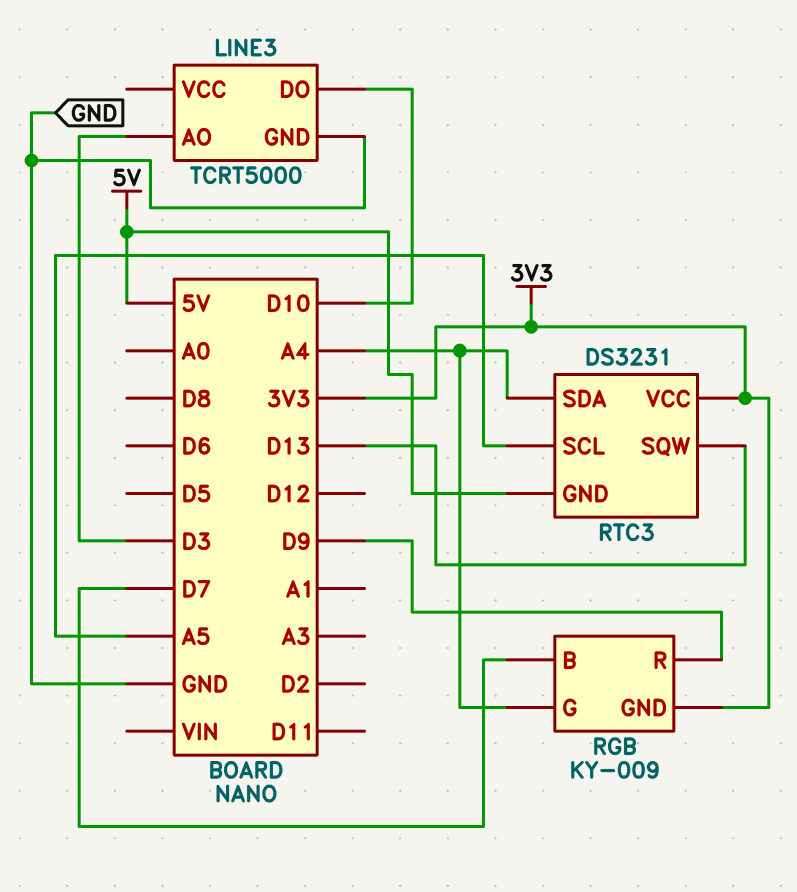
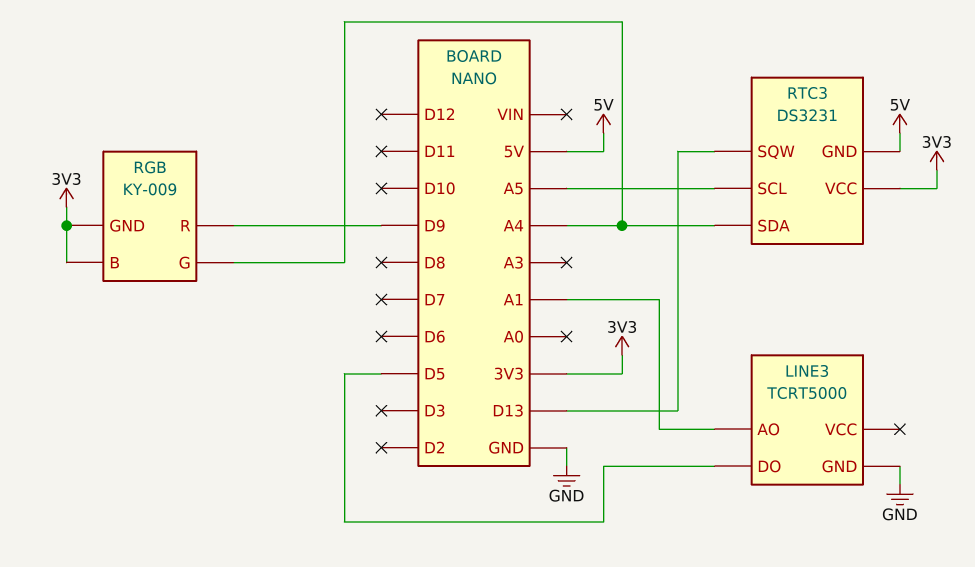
LINE3 pin AO: D3 -> A1
LINE3 pin DO: D10 -> D5
RGB pin B: D7 -> 3V3

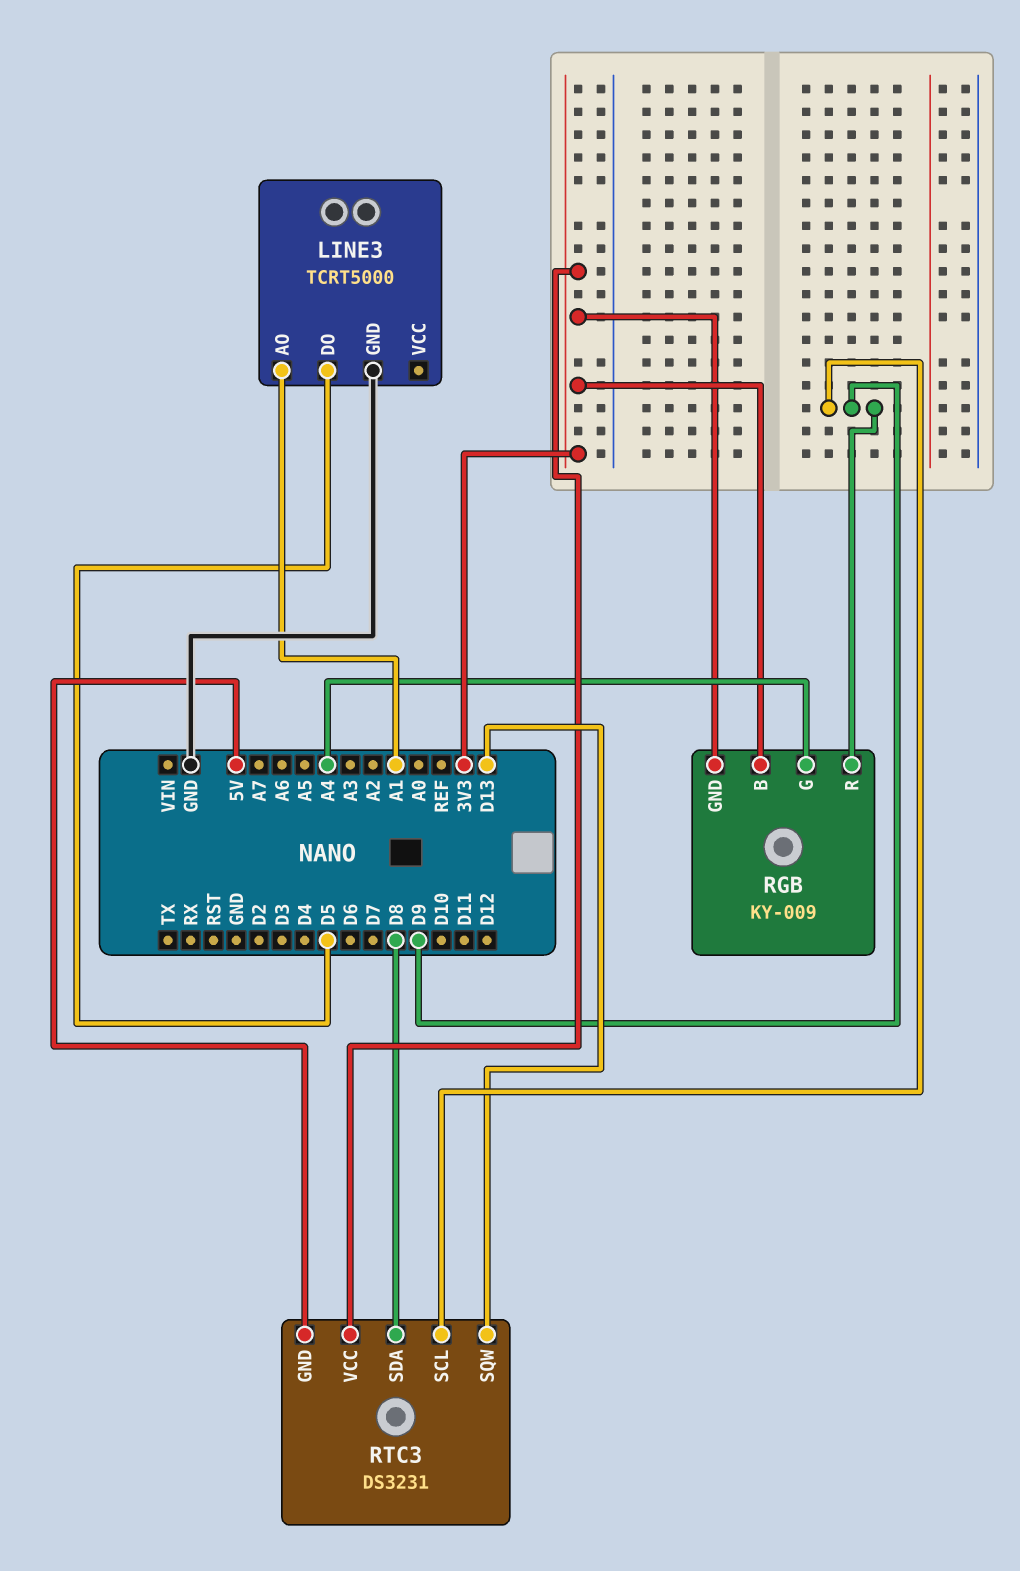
RTC3 pin SCL: A5 -> D9
RTC3 pin SDA: A4 -> D8

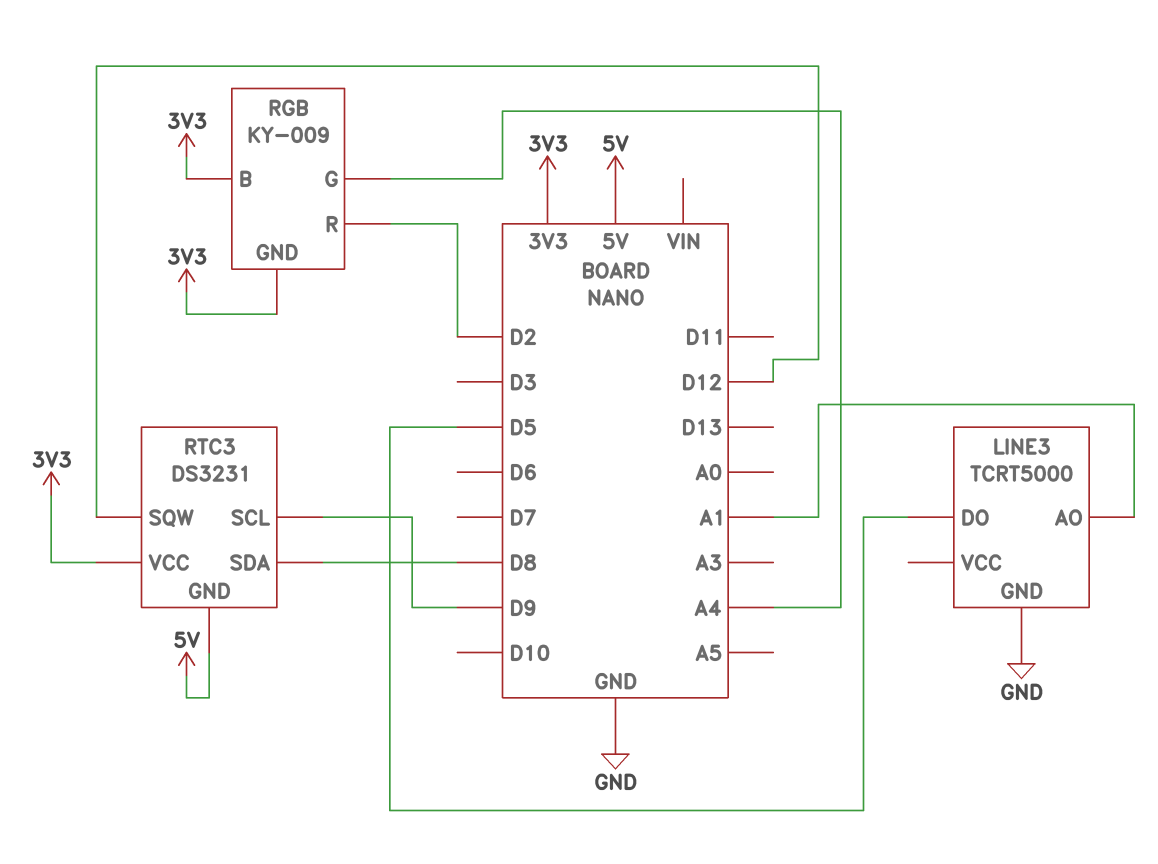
RGB pin R: D9 -> D2
RTC3 pin SQW: D13 -> D12

